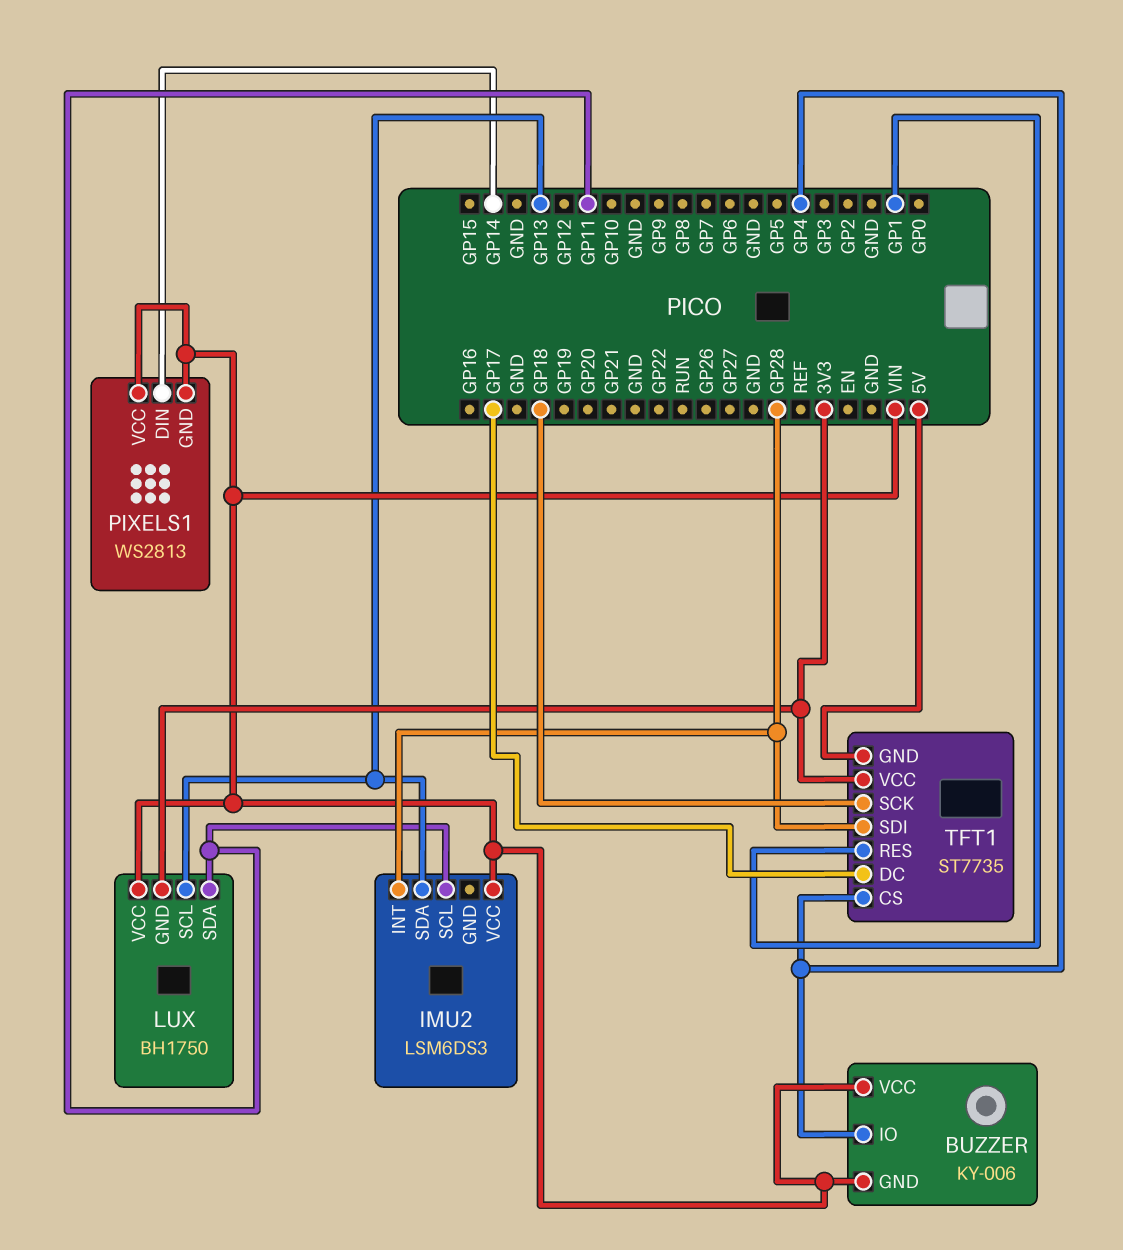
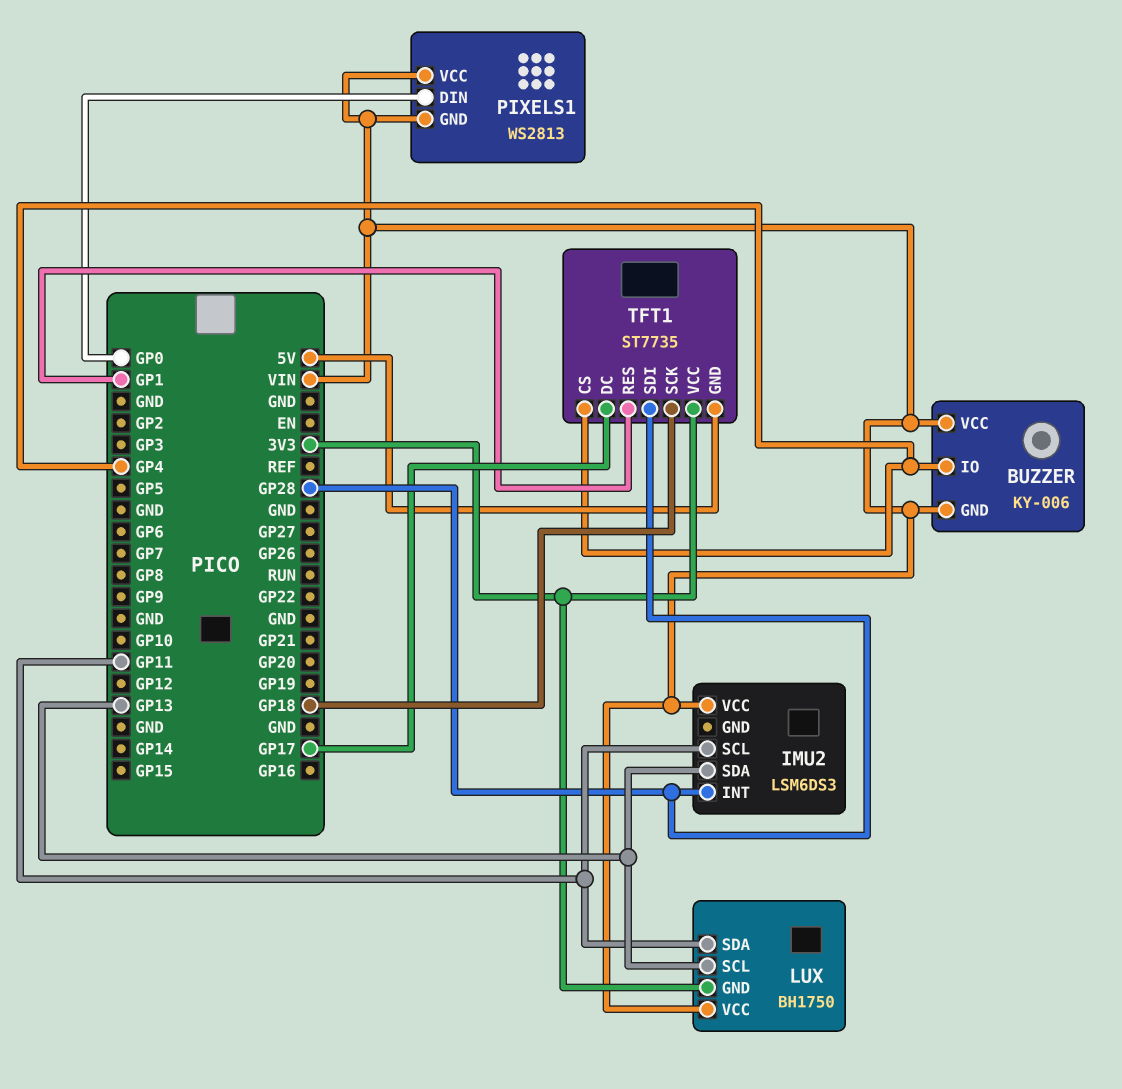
PIXELS1 pin DIN: GP14 -> GP0

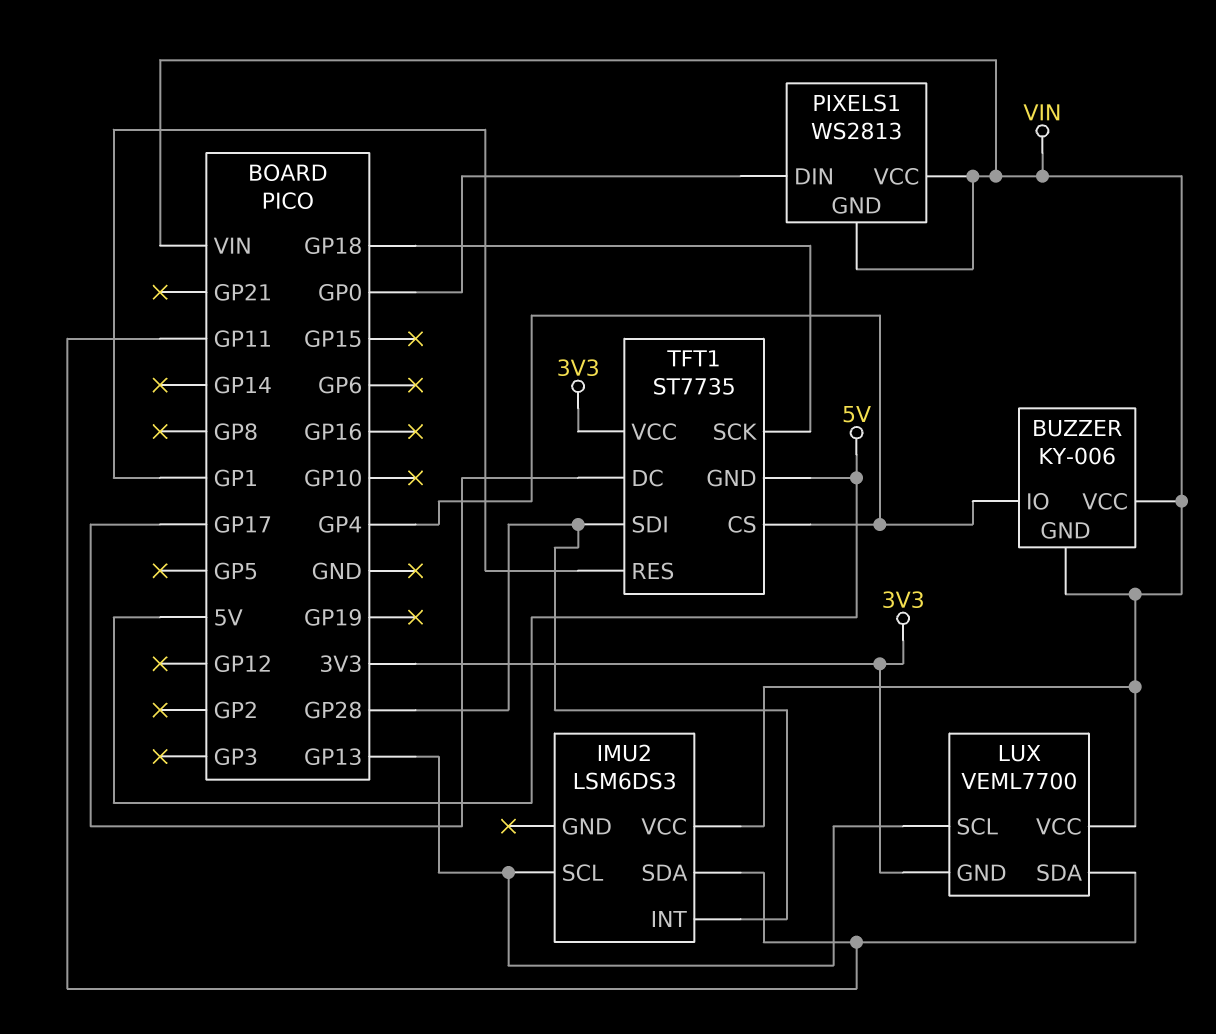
IMU2 pin SCL: GP11 -> GP13
IMU2 pin SDA: GP13 -> GP11
LUX: BH1750 -> VEML7700

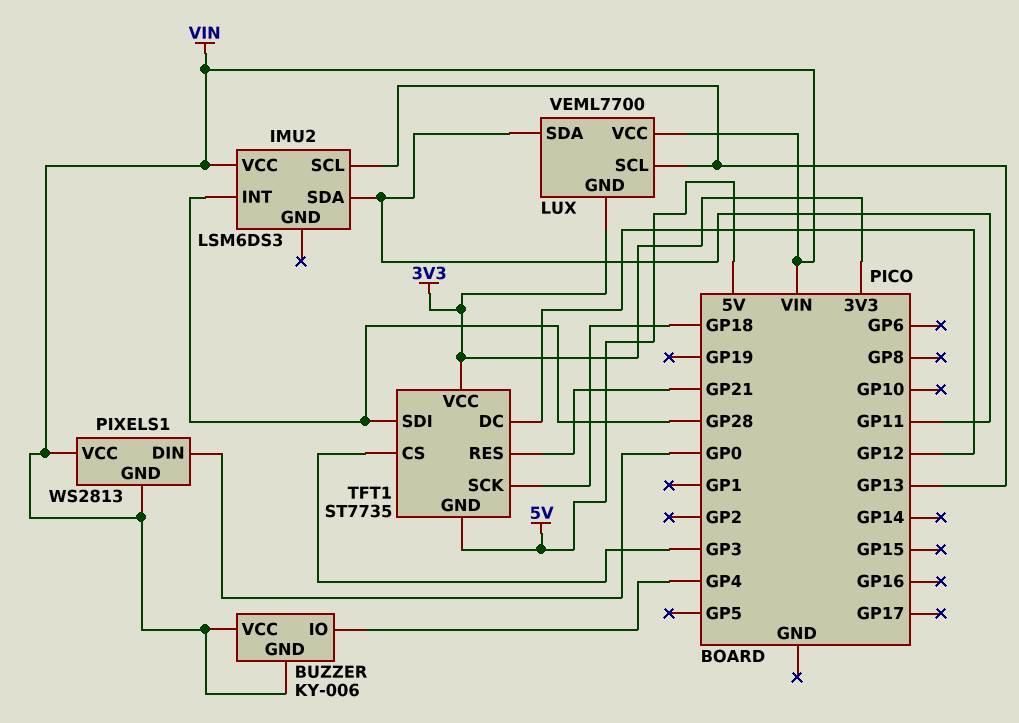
TFT1 pin CS: GP4 -> GP3
TFT1 pin DC: GP17 -> GP12
TFT1 pin RES: GP1 -> GP21

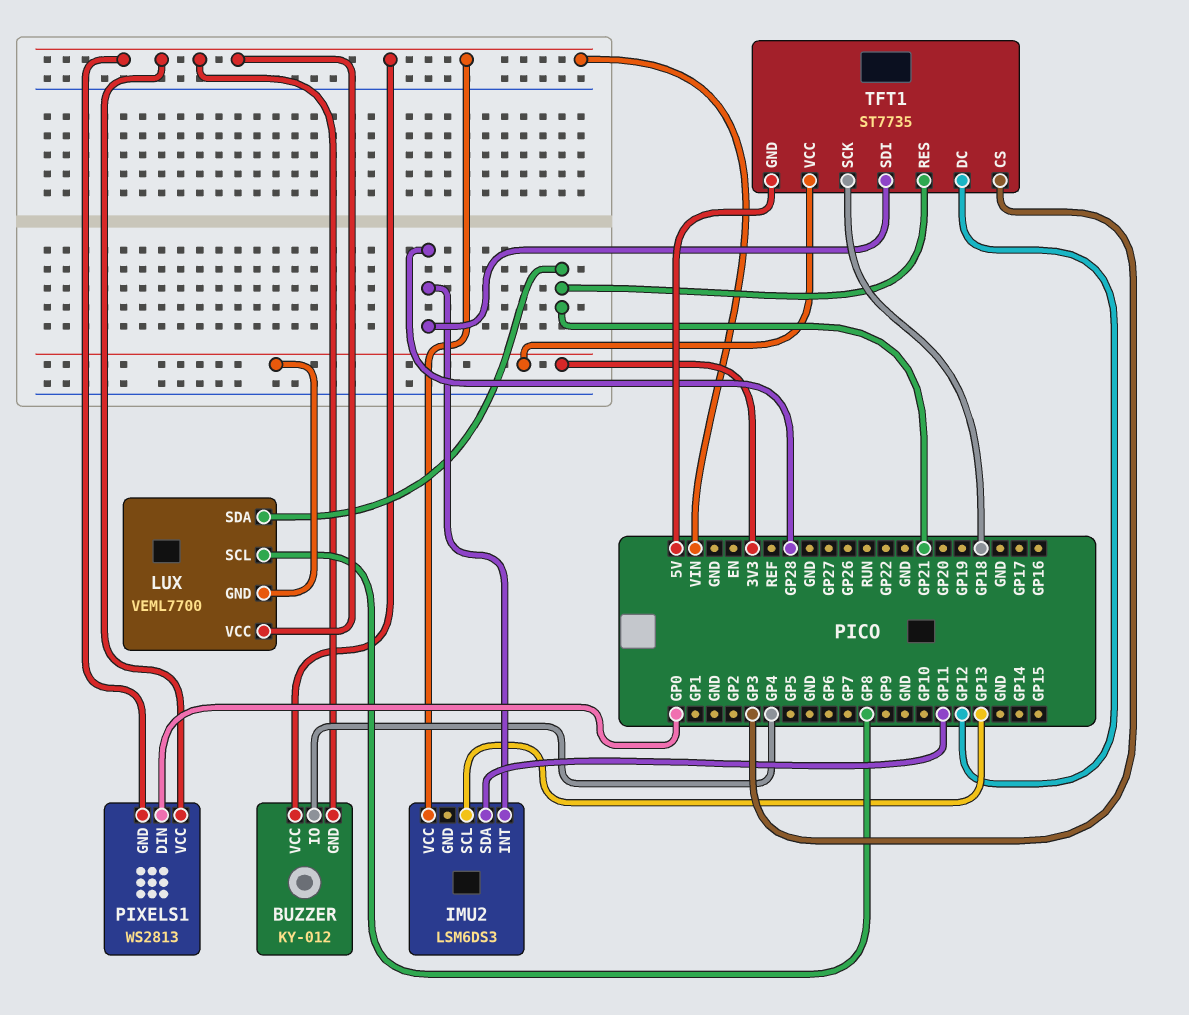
BUZZER: KY-006 -> KY-012
LUX pin SCL: GP13 -> GP8
LUX pin SDA: GP11 -> GP21

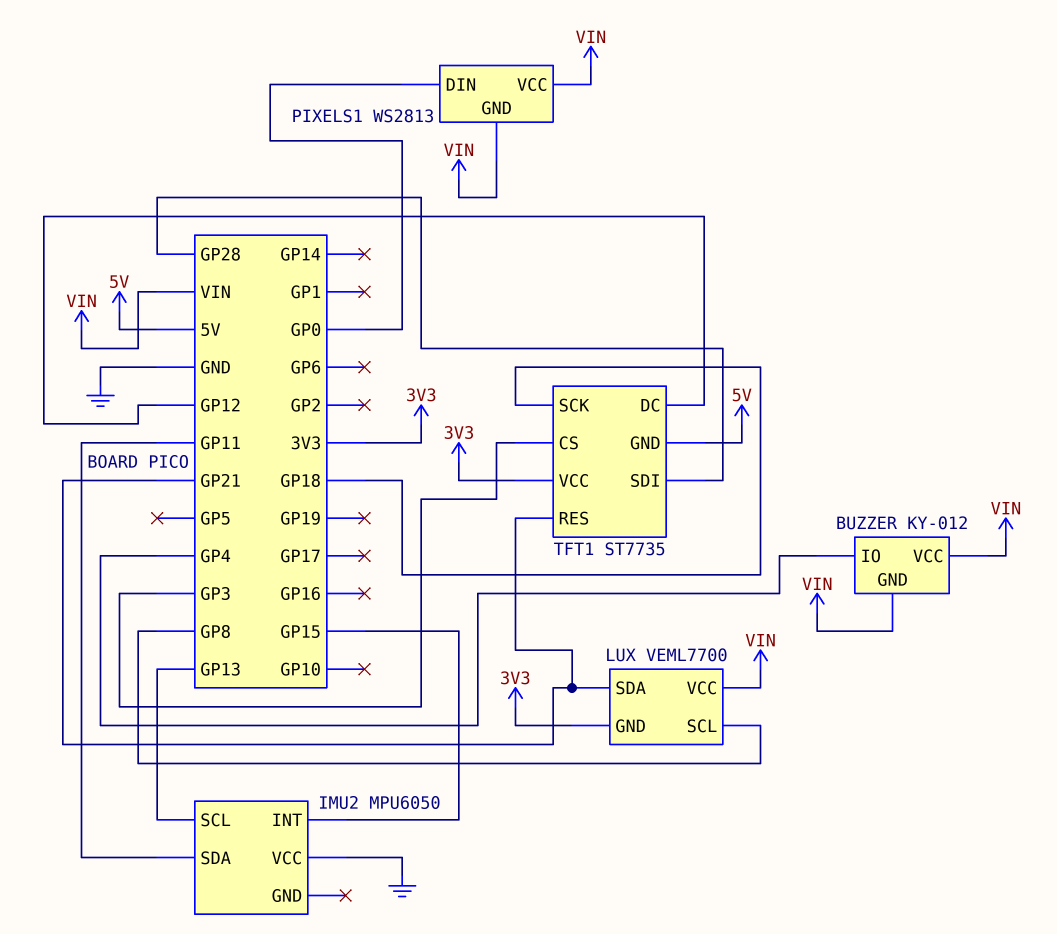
IMU2: LSM6DS3 -> MPU6050
IMU2 pin INT: GP28 -> GP15
IMU2 pin VCC: VIN -> GND

